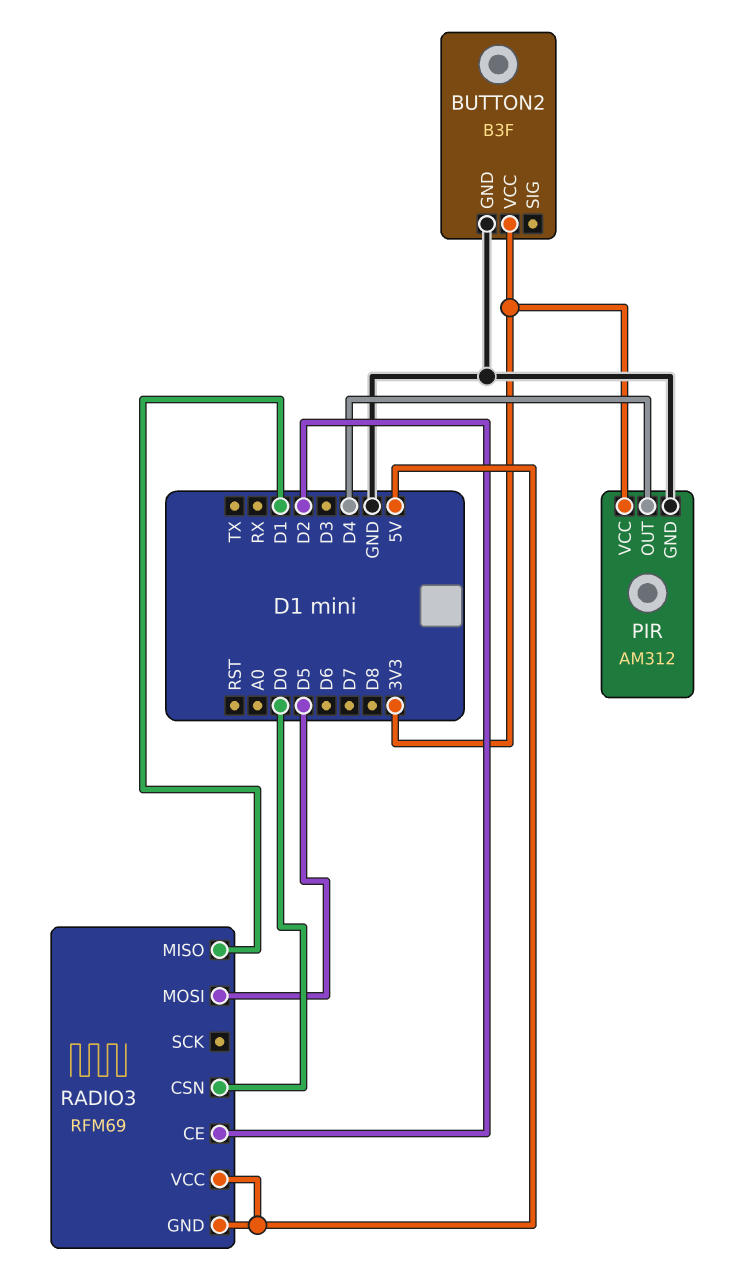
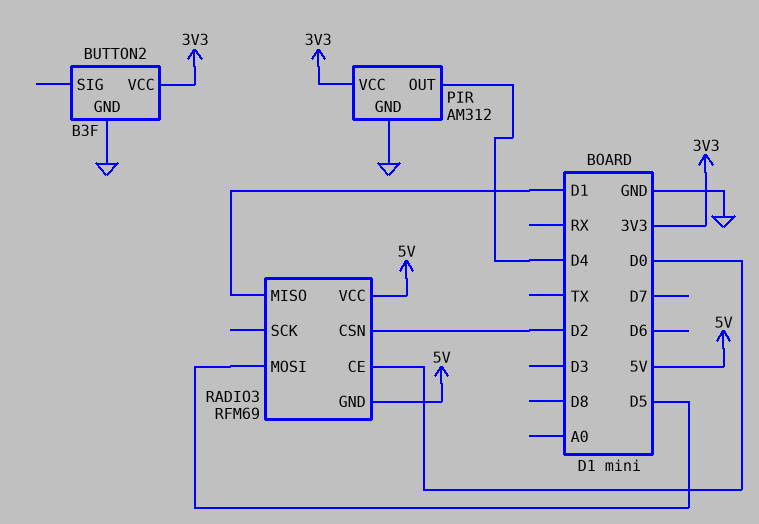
RADIO3 pin CE: D2 -> D0
RADIO3 pin CSN: D0 -> D2

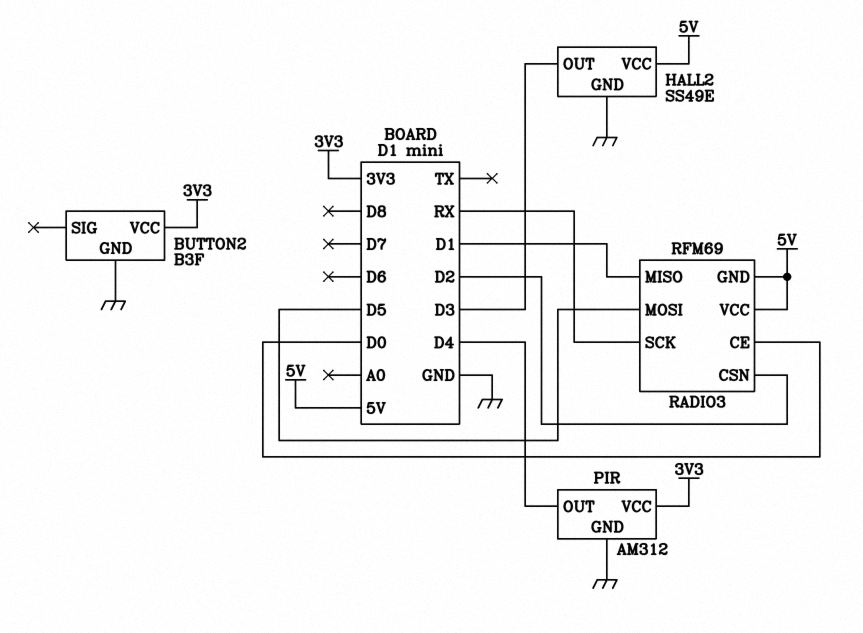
HALL2: none -> SS49E
HALL2 pin GND: none -> GND
HALL2 pin OUT: none -> D3
HALL2 pin VCC: none -> 5V
RADIO3 pin SCK: none -> RX

